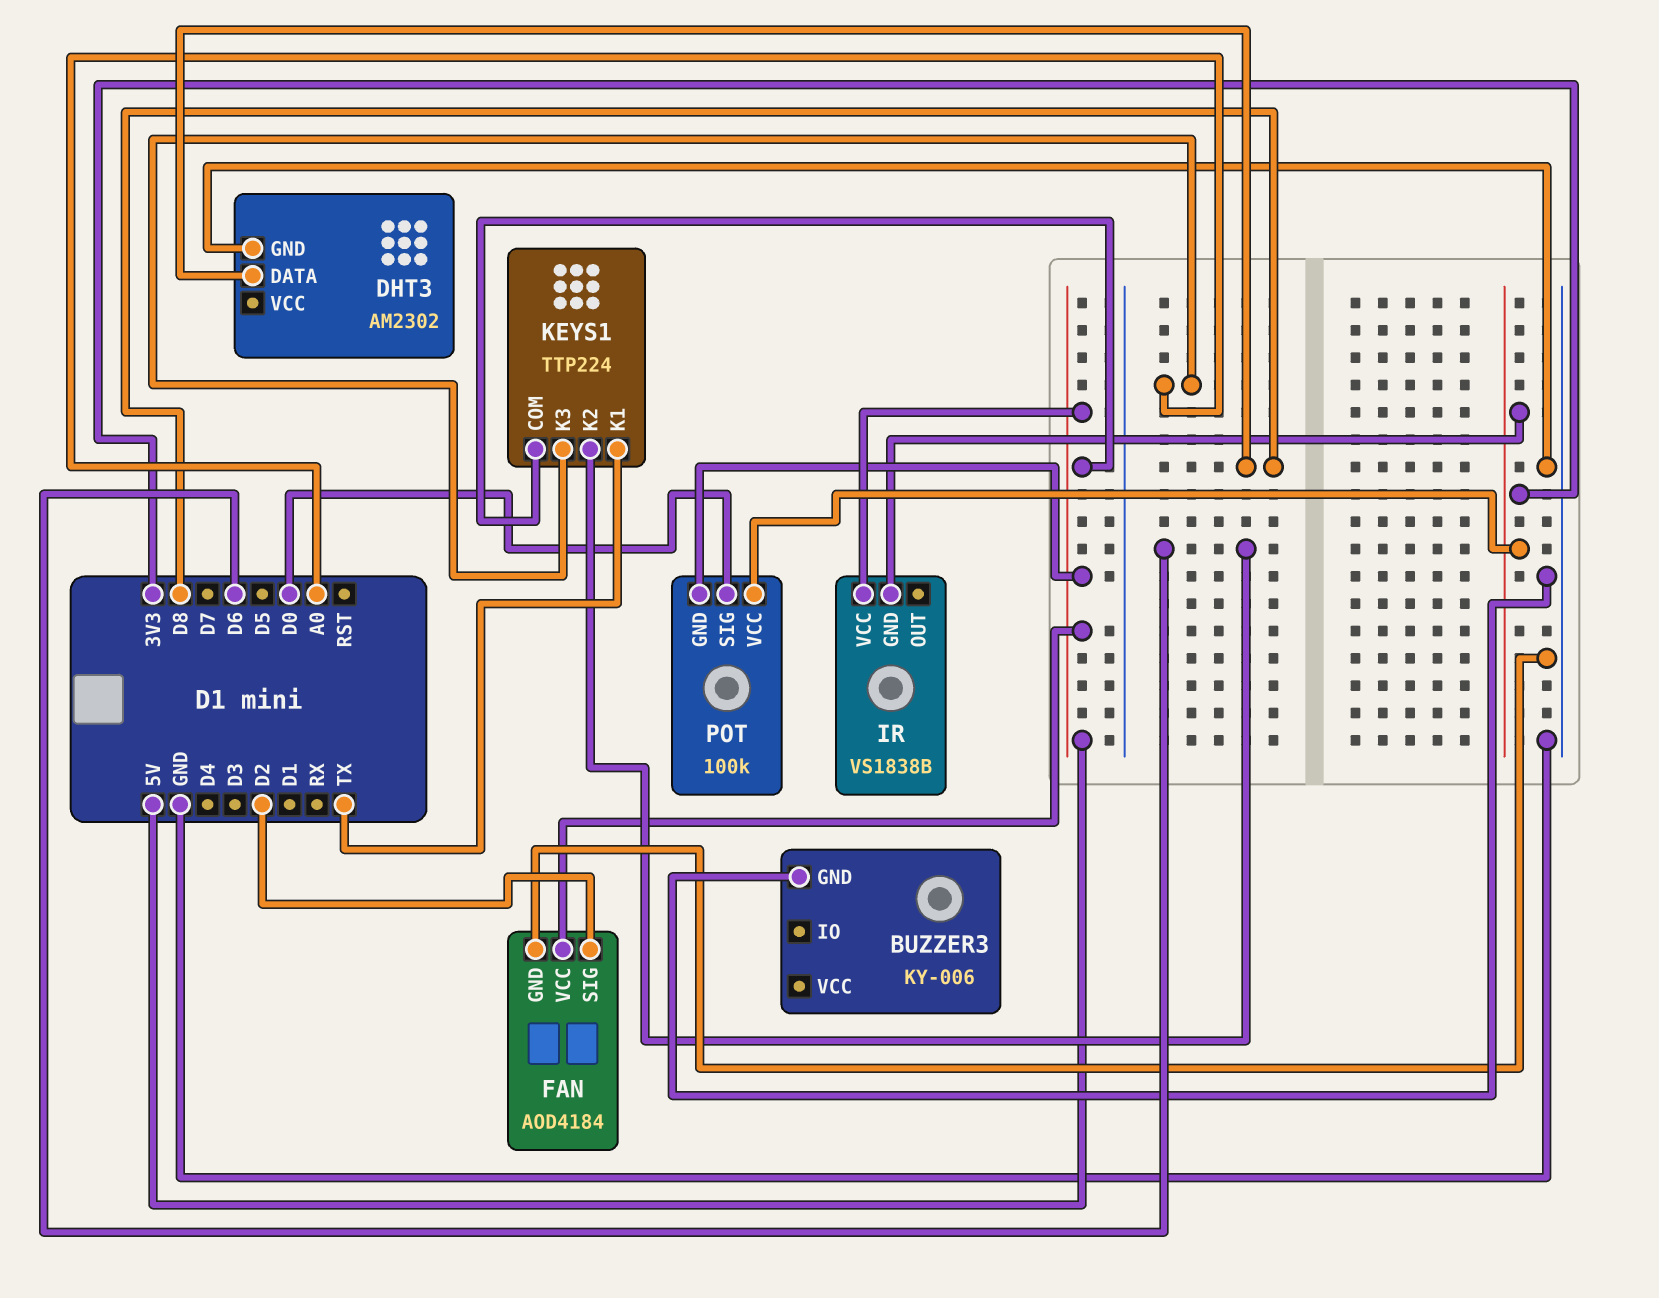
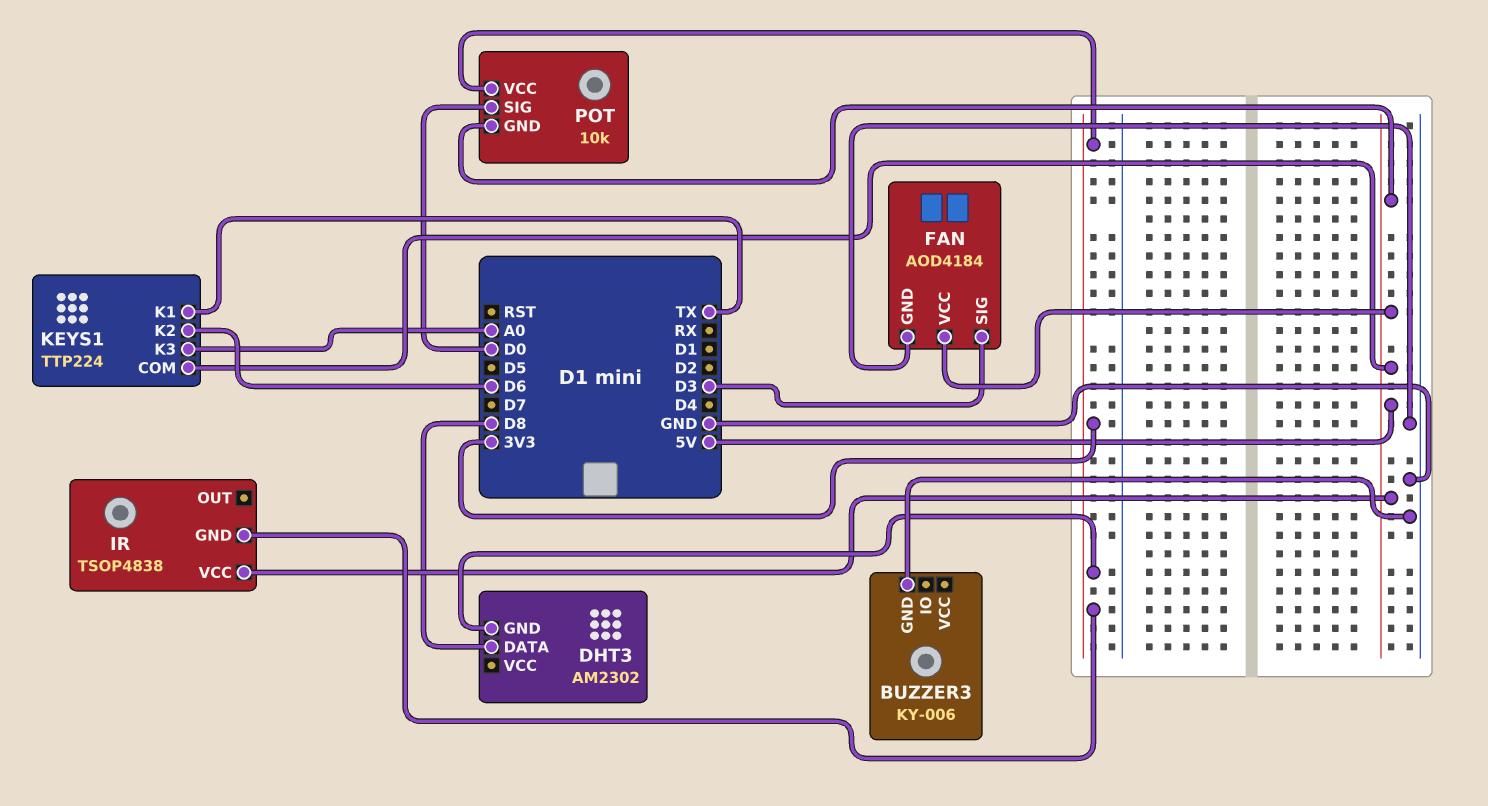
DHT3 pin GND: GND -> 3V3
FAN pin SIG: D2 -> D3
IR: VS1838B -> TSOP4838
POT: 100k -> 10k

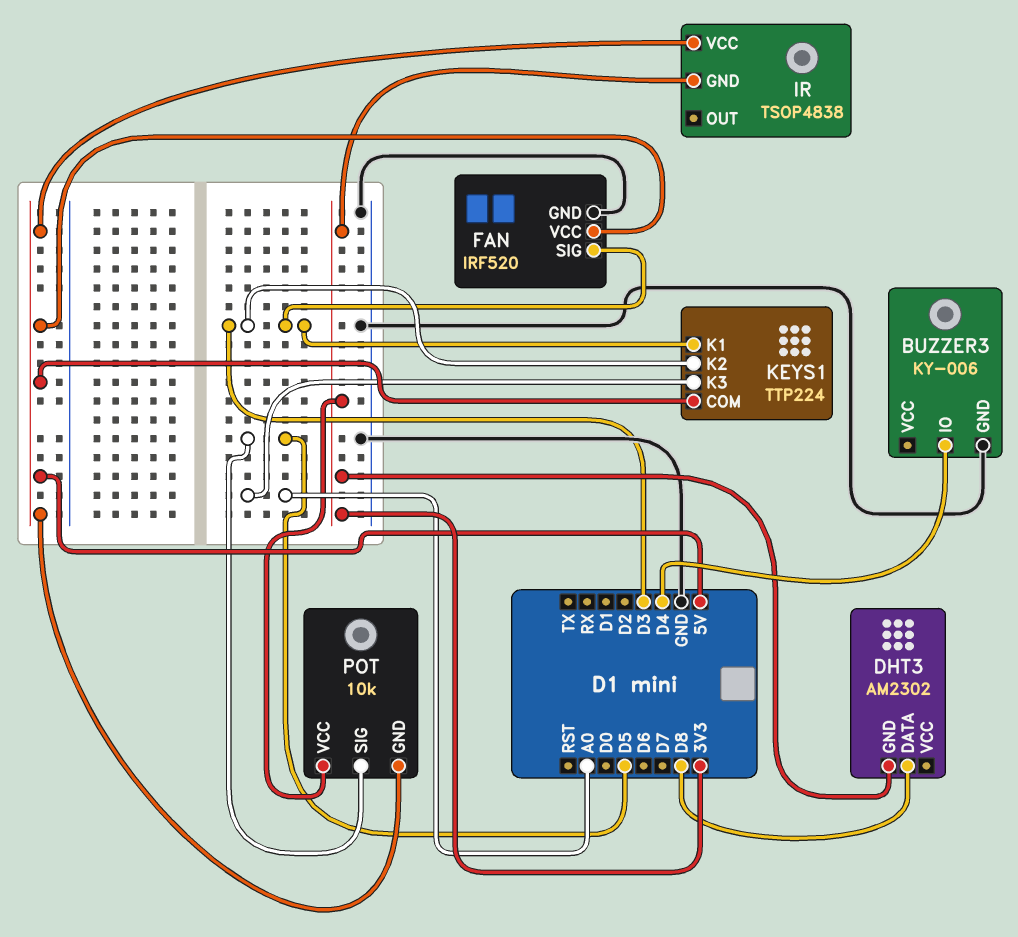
BUZZER3 pin IO: none -> D4
FAN: AOD4184 -> IRF520
KEYS1 pin K1: TX -> D3
KEYS1 pin K2: D6 -> D3
POT pin SIG: D0 -> D5

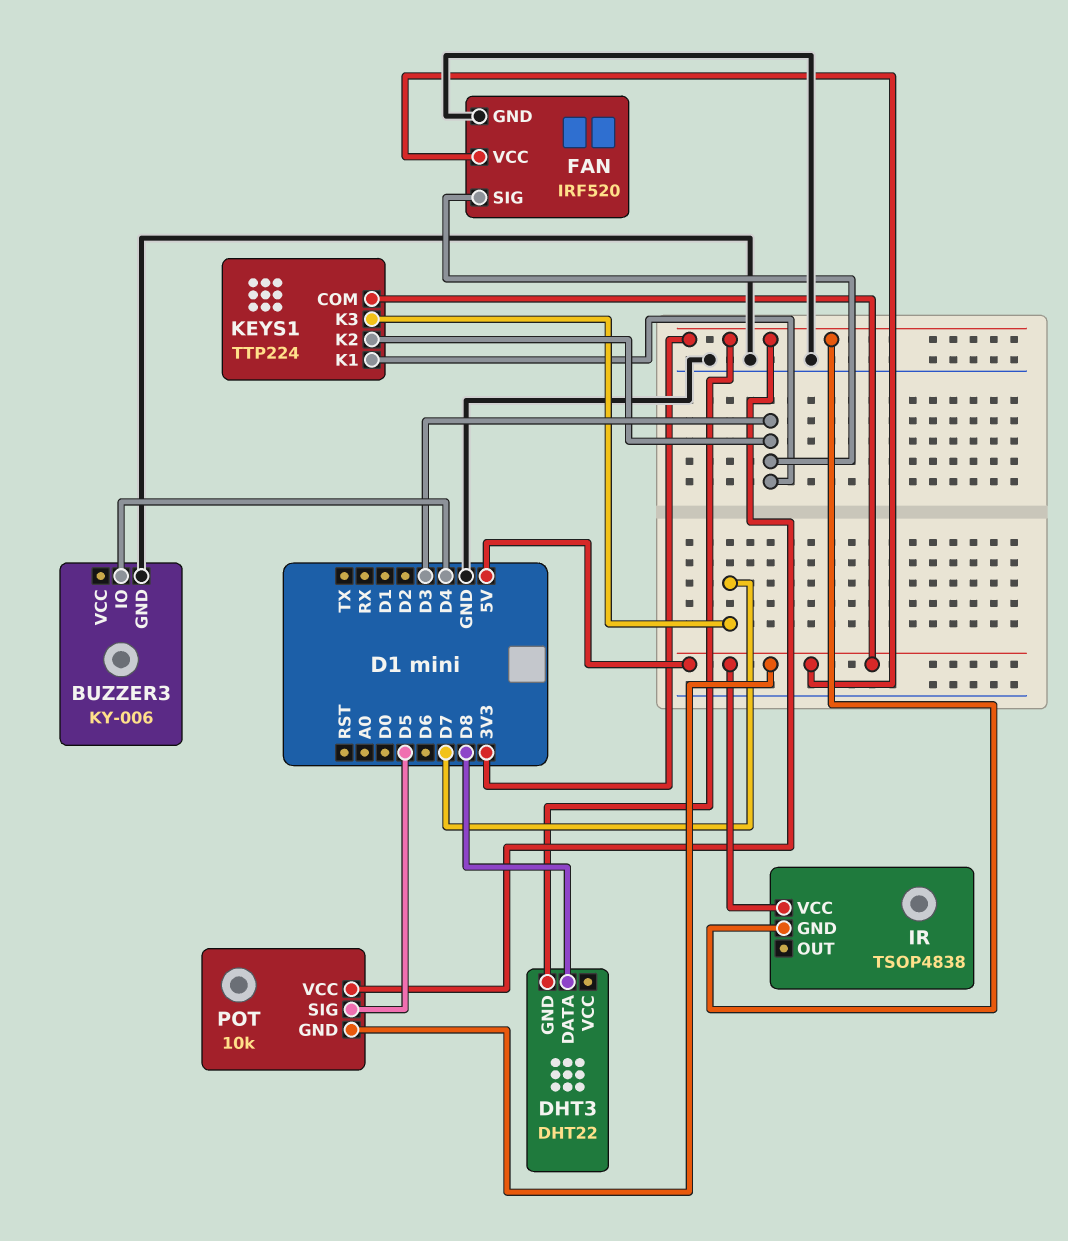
DHT3: AM2302 -> DHT22
KEYS1 pin K3: A0 -> D7

